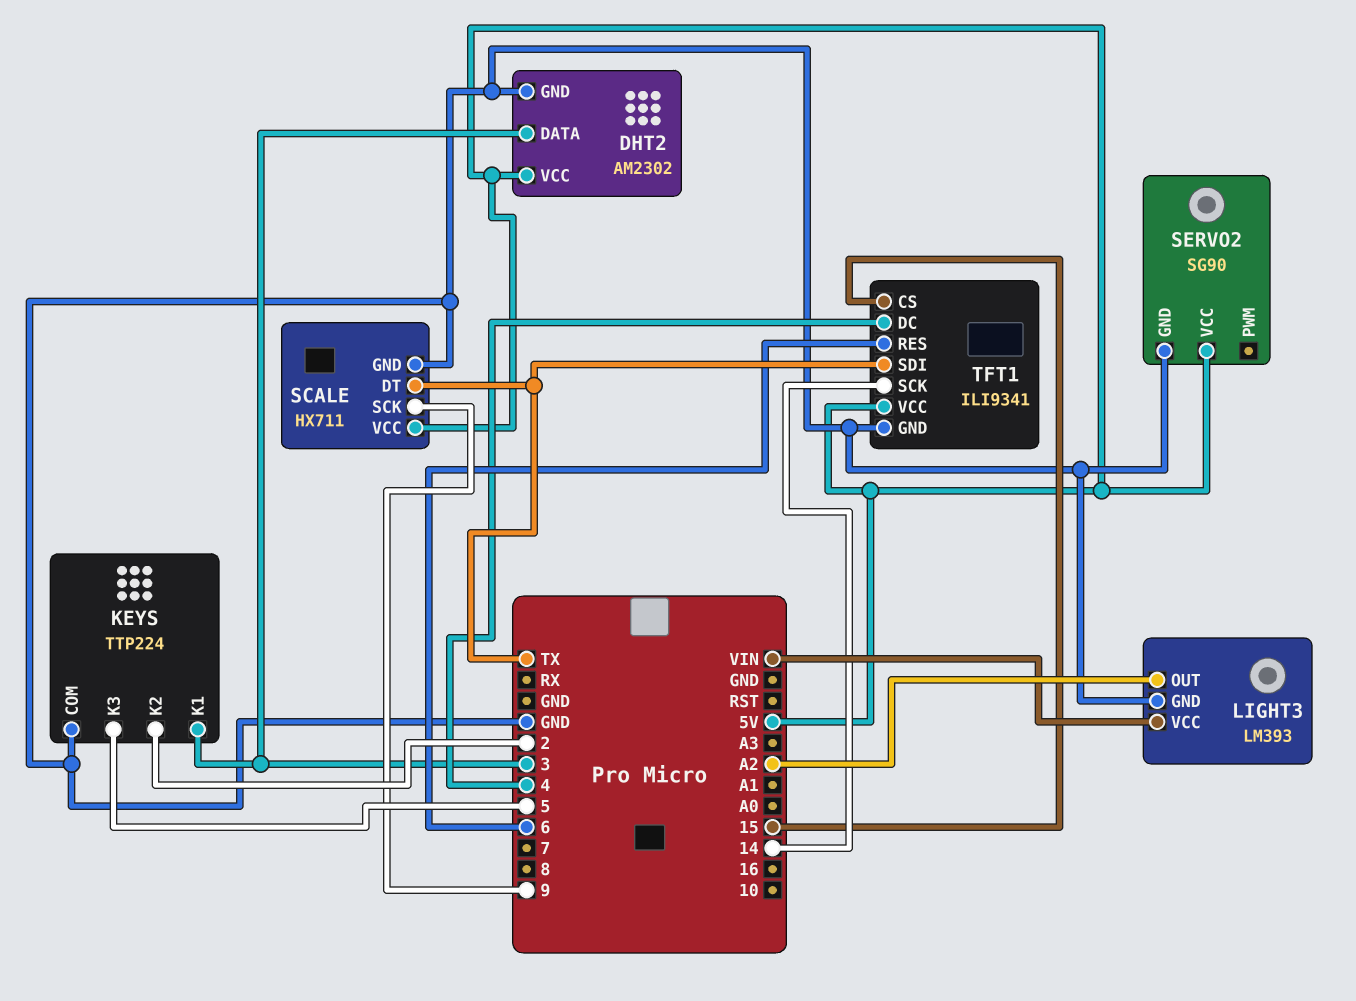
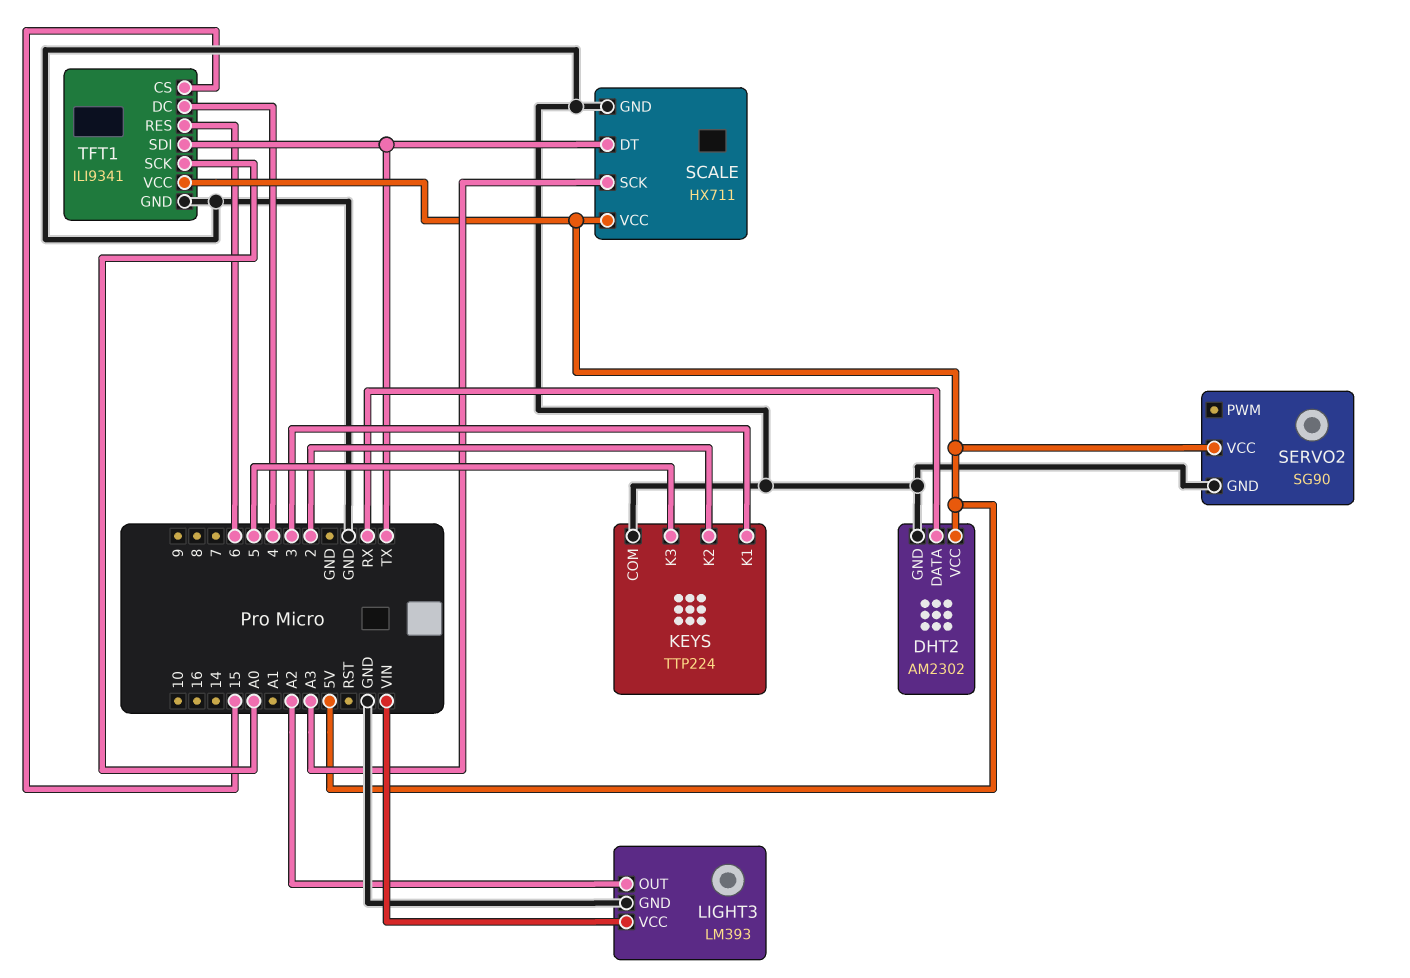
DHT2 pin DATA: 3 -> RX
SCALE pin SCK: 9 -> A3
TFT1 pin SCK: 14 -> A0

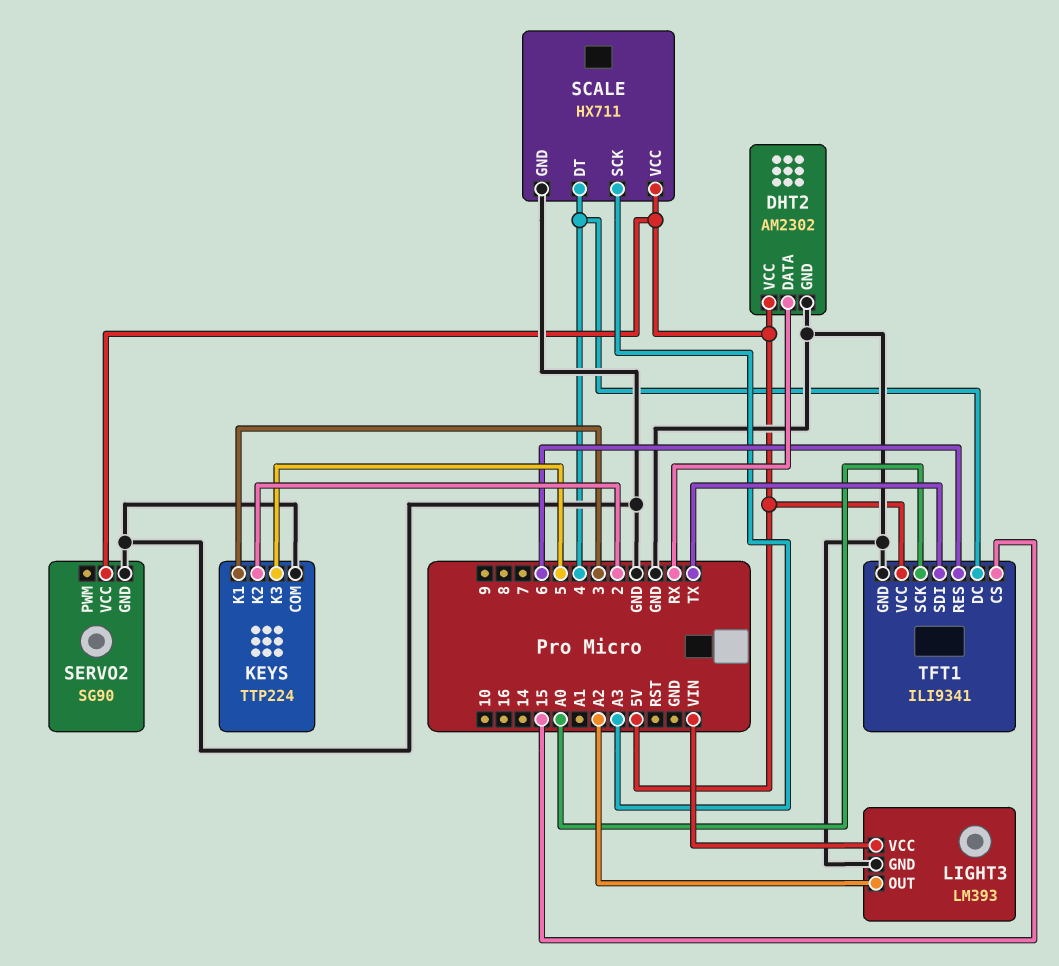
SCALE pin DT: TX -> 4

